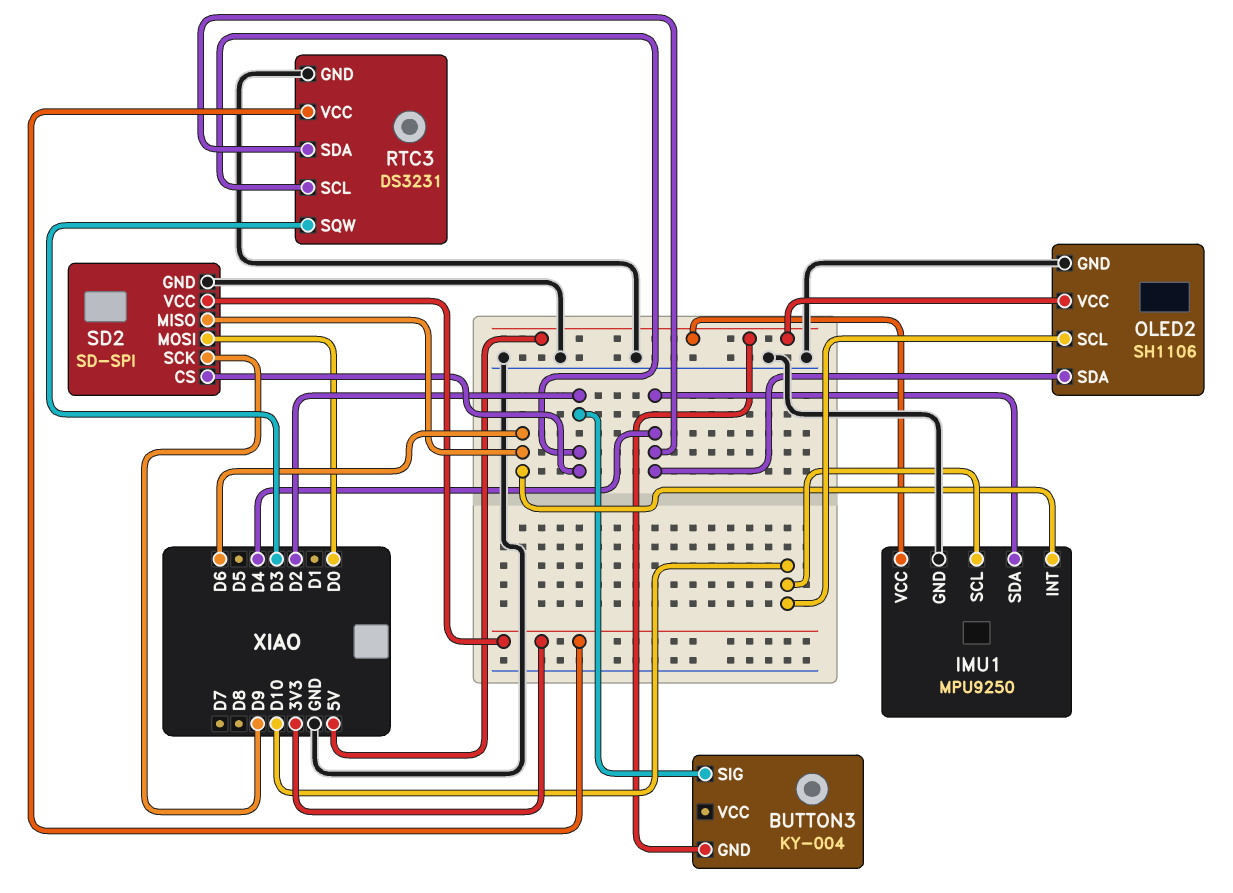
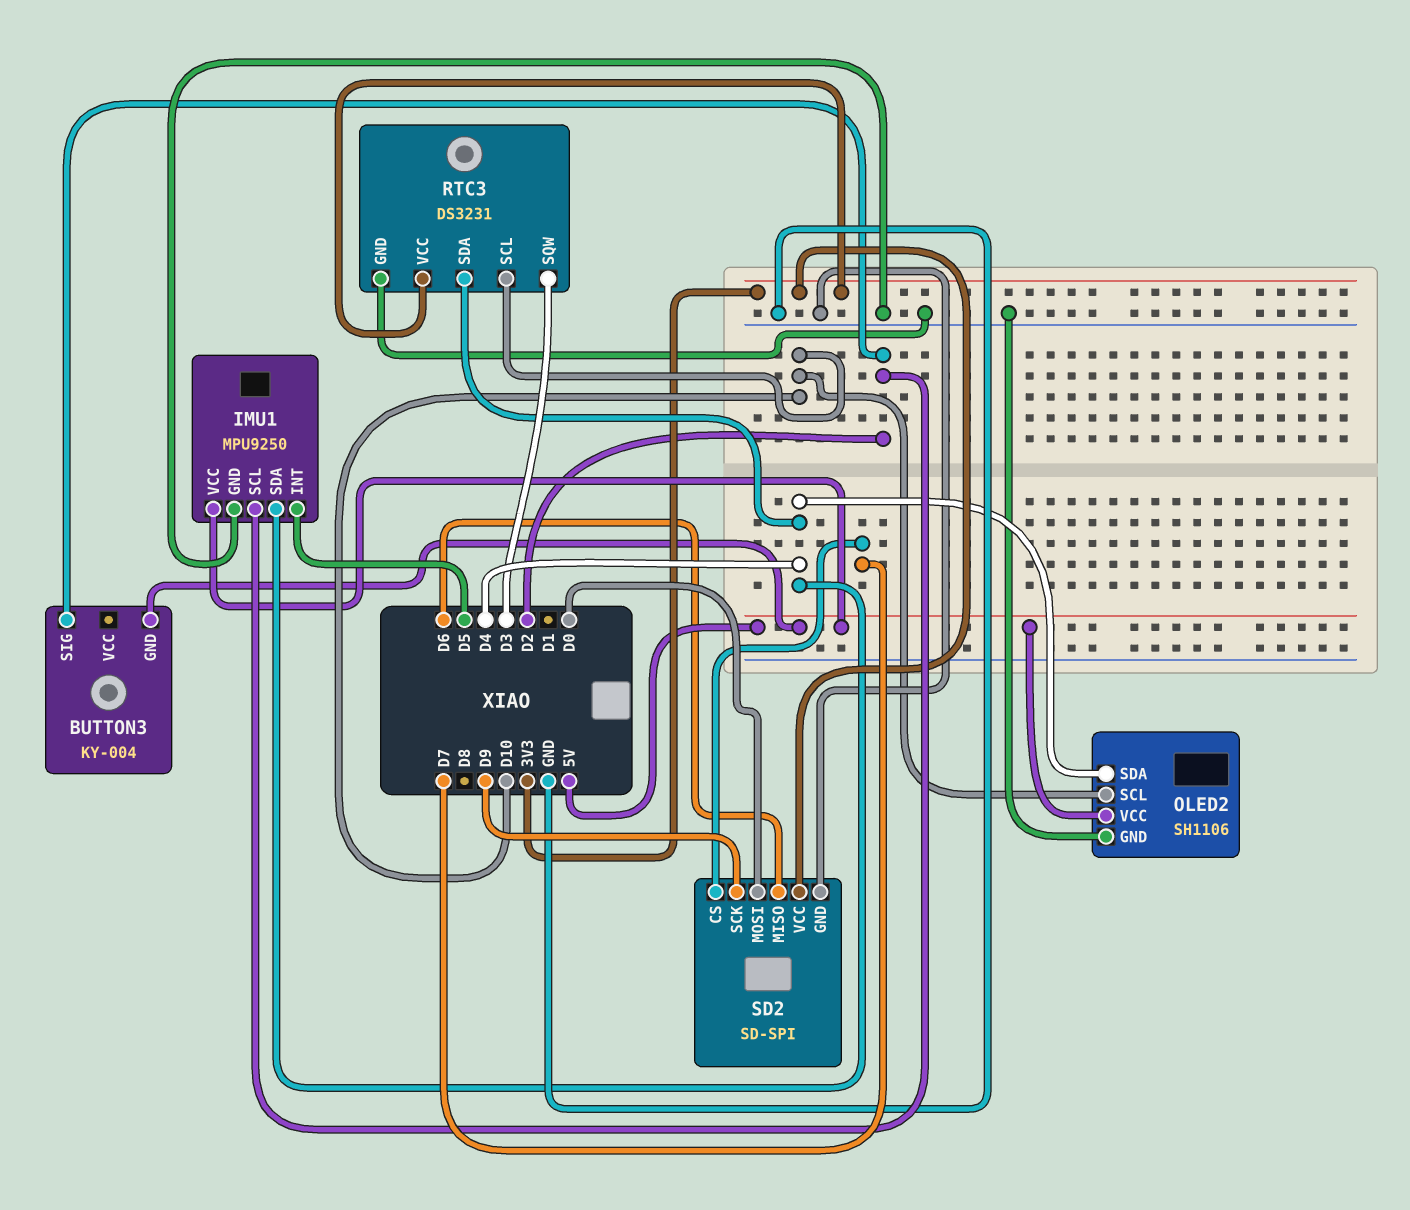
IMU1 pin INT: D6 -> D5
IMU1 pin SCL: D10 -> D2
RTC3 pin SCL: D2 -> D10
SD2 pin CS: D2 -> D7

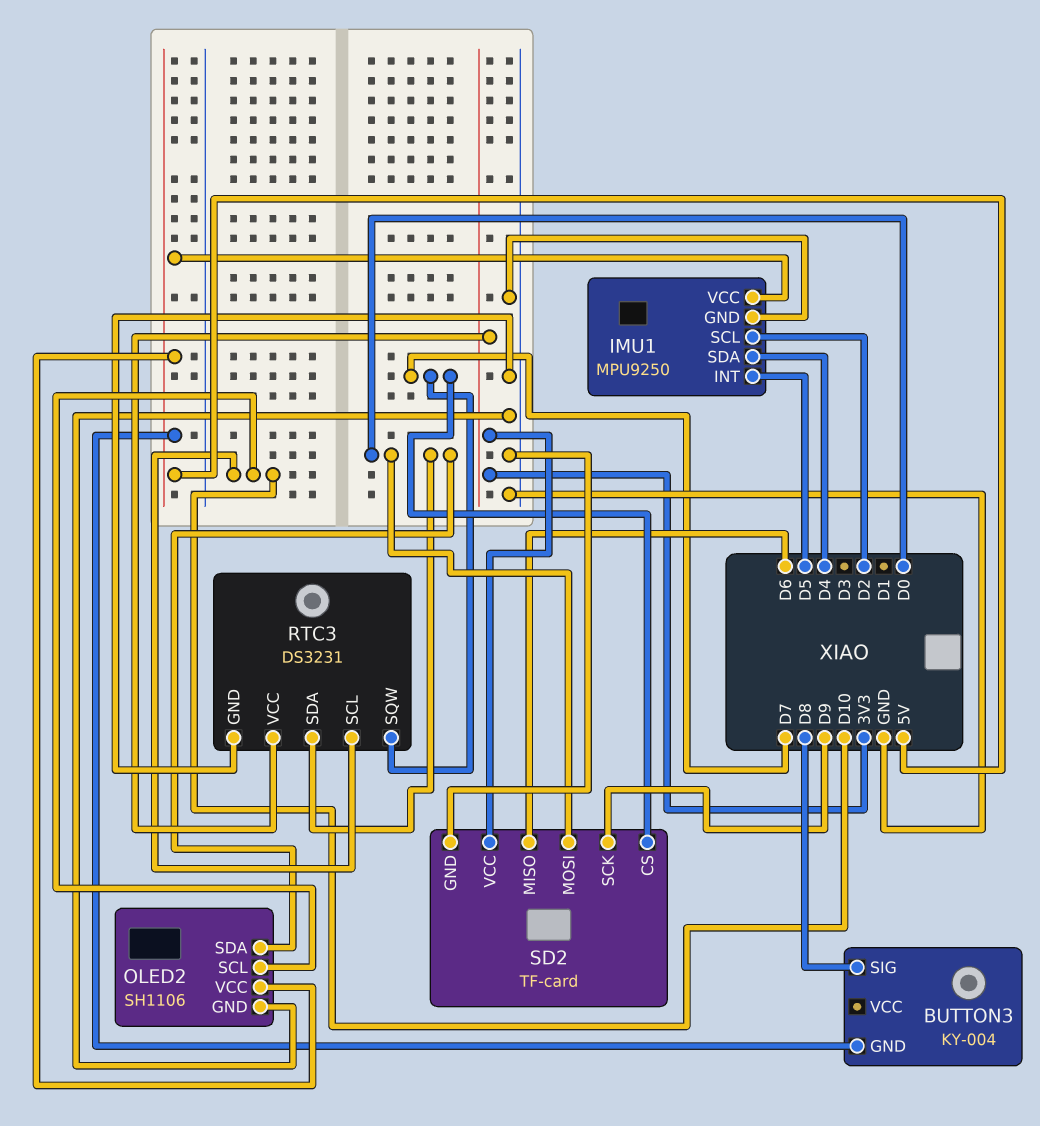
BUTTON3 pin SIG: D2 -> D8
OLED2 pin SDA: D4 -> D0
RTC3 pin SDA: D4 -> D0
RTC3 pin SQW: D3 -> D7
SD2: SD-SPI -> TF-card

